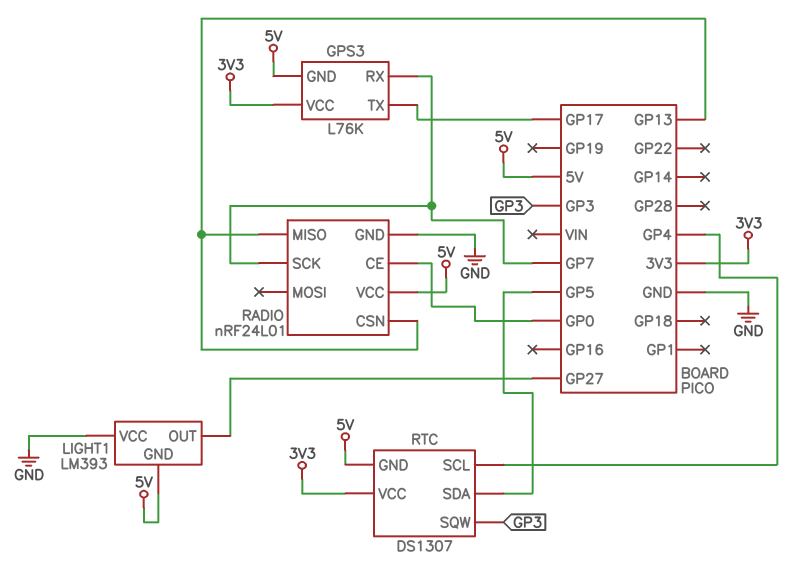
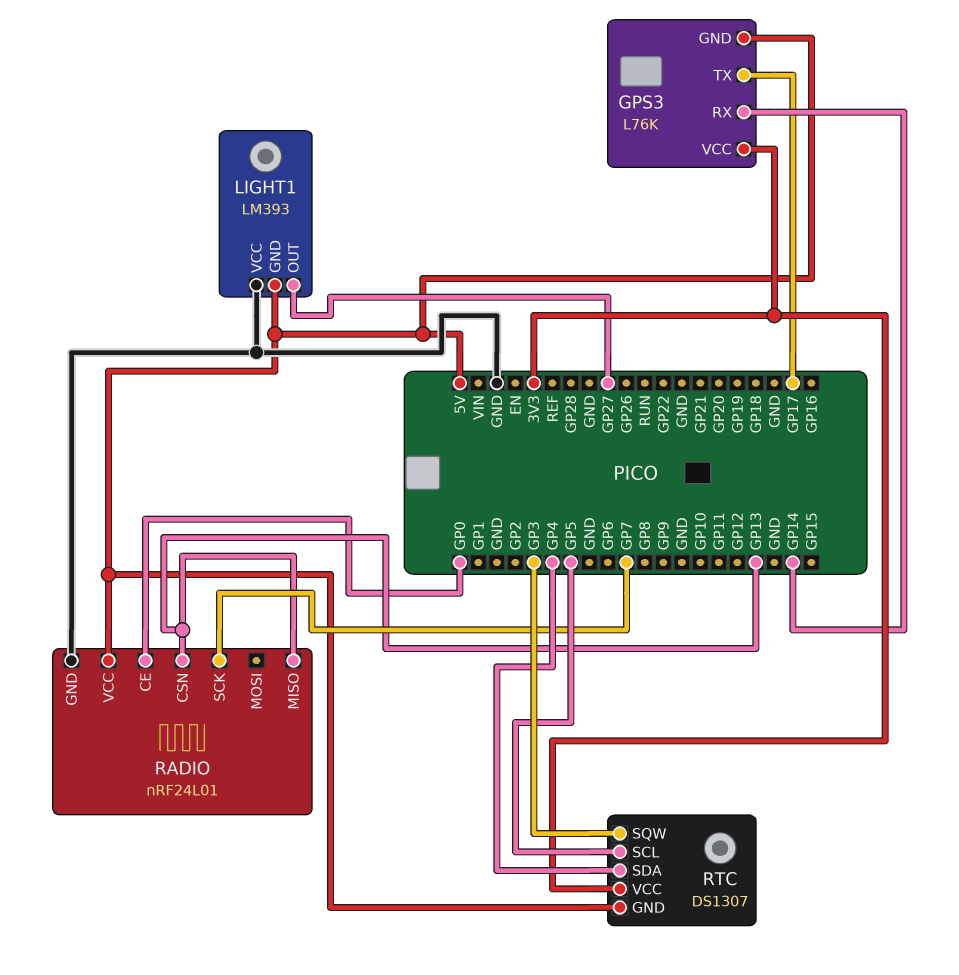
GPS3 pin RX: GP7 -> GP14
RTC pin SCL: GP4 -> GP5
RTC pin SDA: GP5 -> GP4

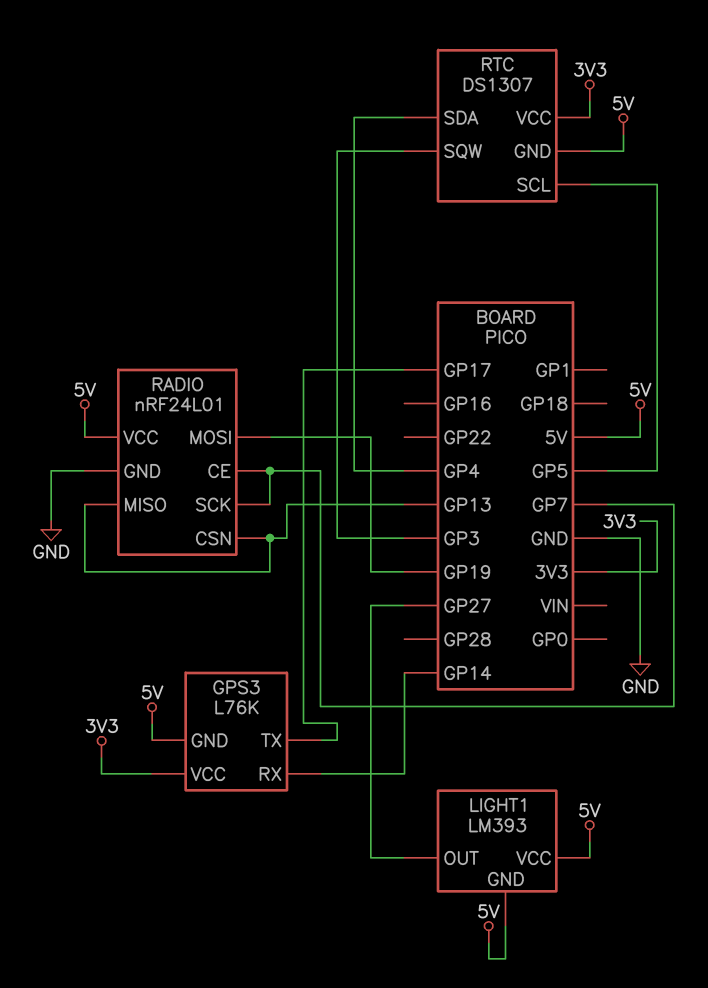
LIGHT1 pin VCC: GND -> 5V
RADIO pin CE: GP0 -> GP7
RADIO pin MOSI: none -> GP19

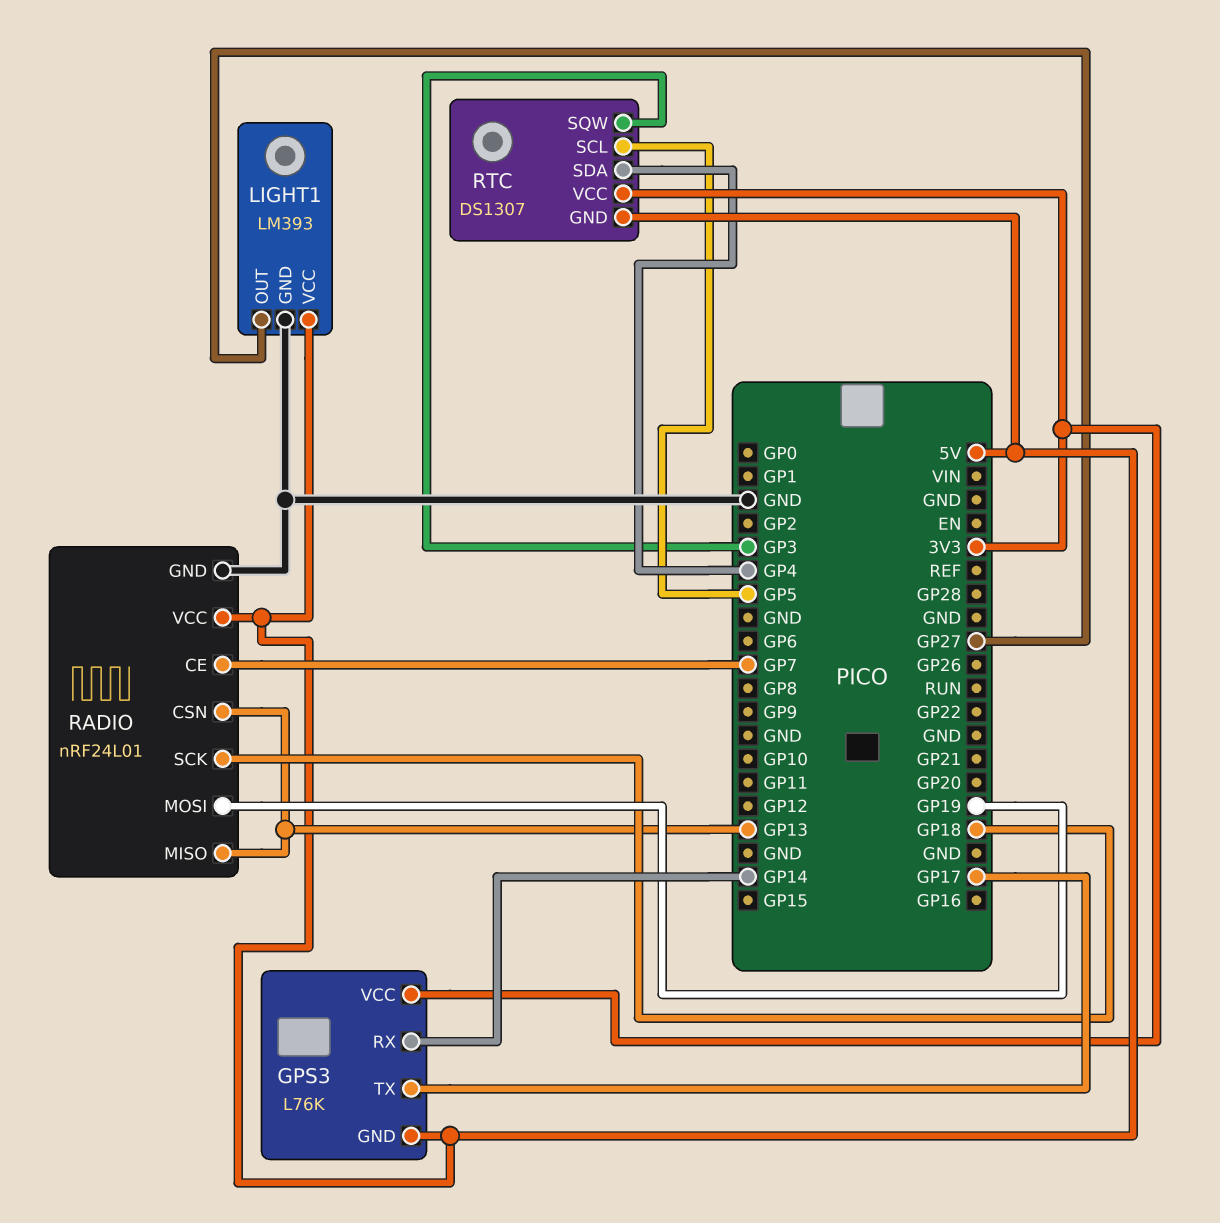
LIGHT1 pin GND: 5V -> GND
RADIO pin SCK: GP7 -> GP18

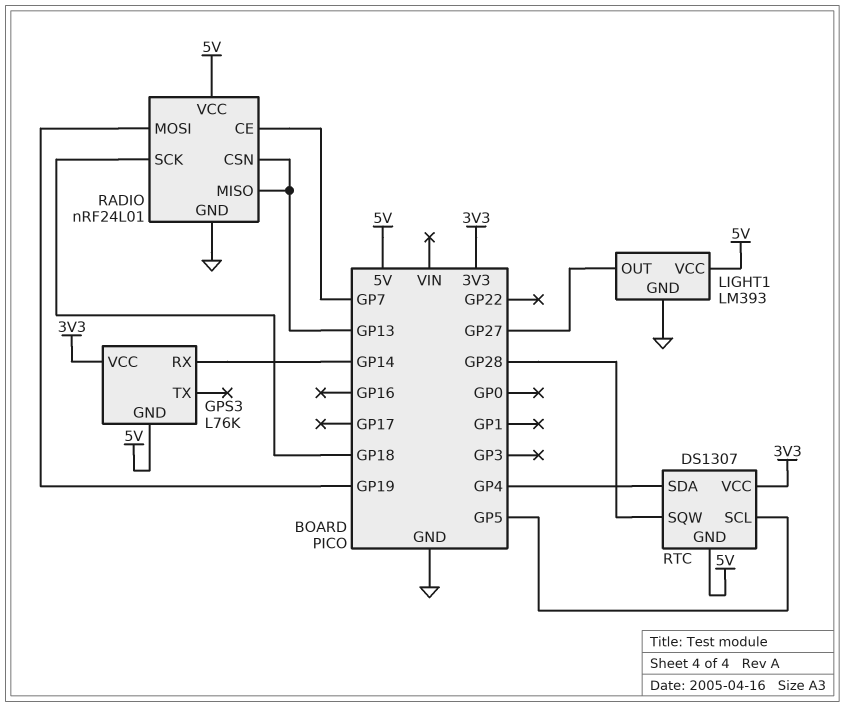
GPS3 pin TX: GP17 -> none
RTC pin SQW: GP3 -> GP28

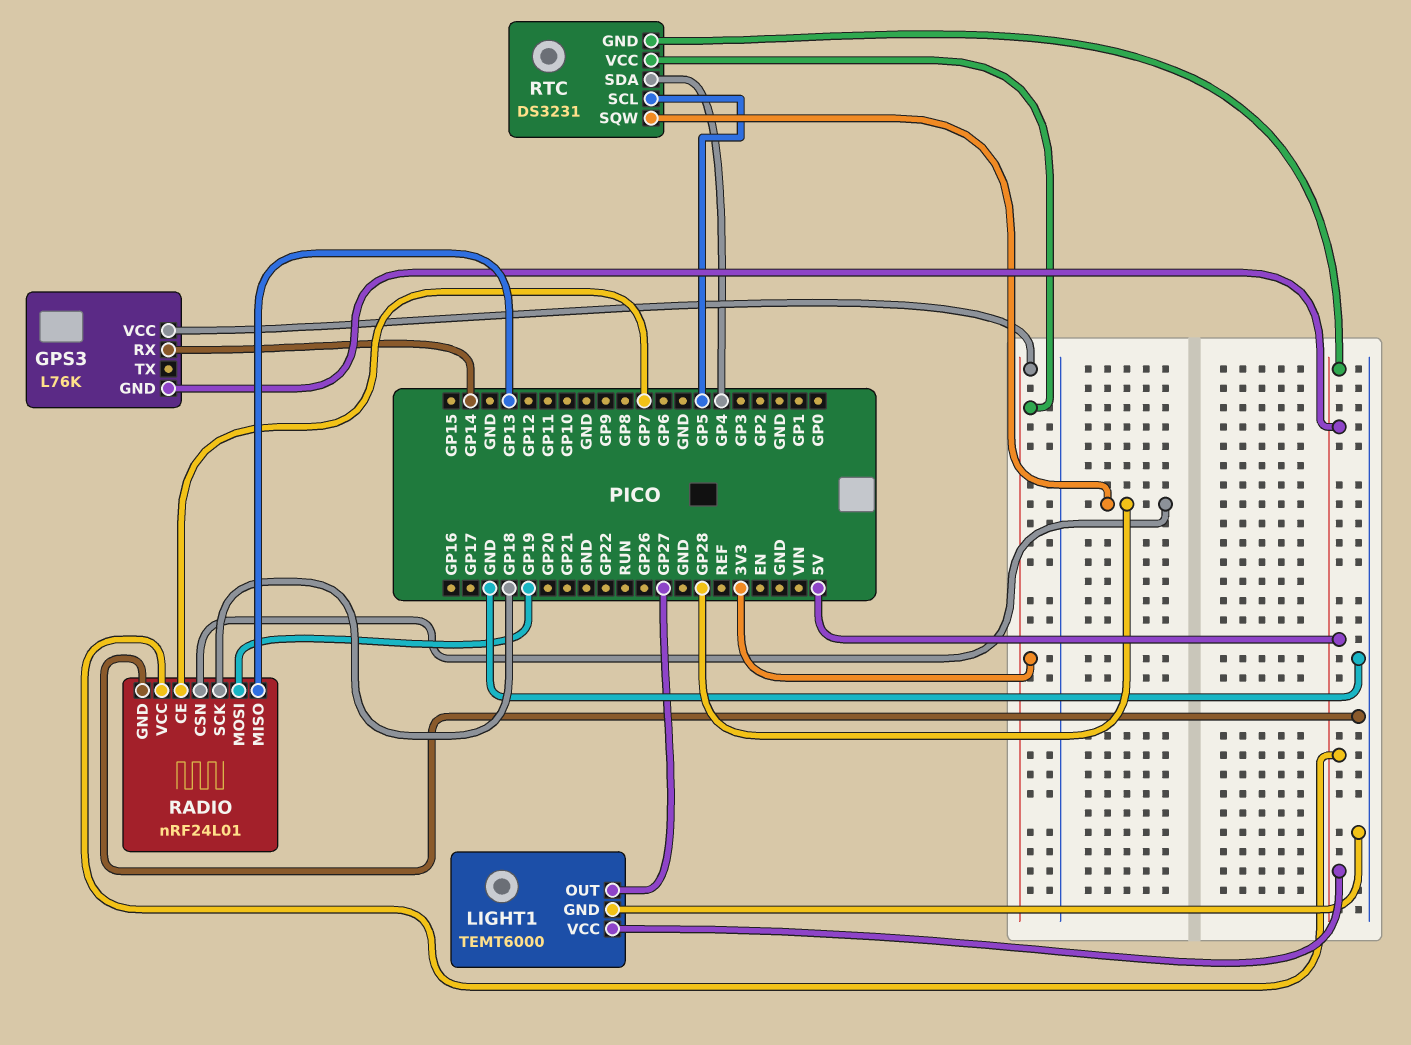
LIGHT1: LM393 -> TEMT6000
RADIO pin CSN: GP13 -> GP28
RTC: DS1307 -> DS3231

